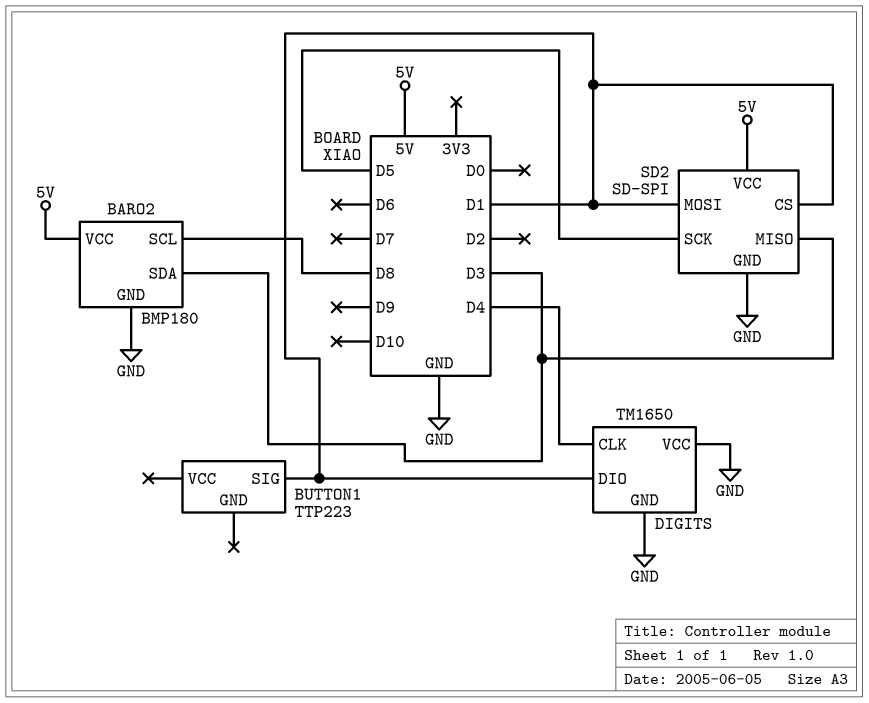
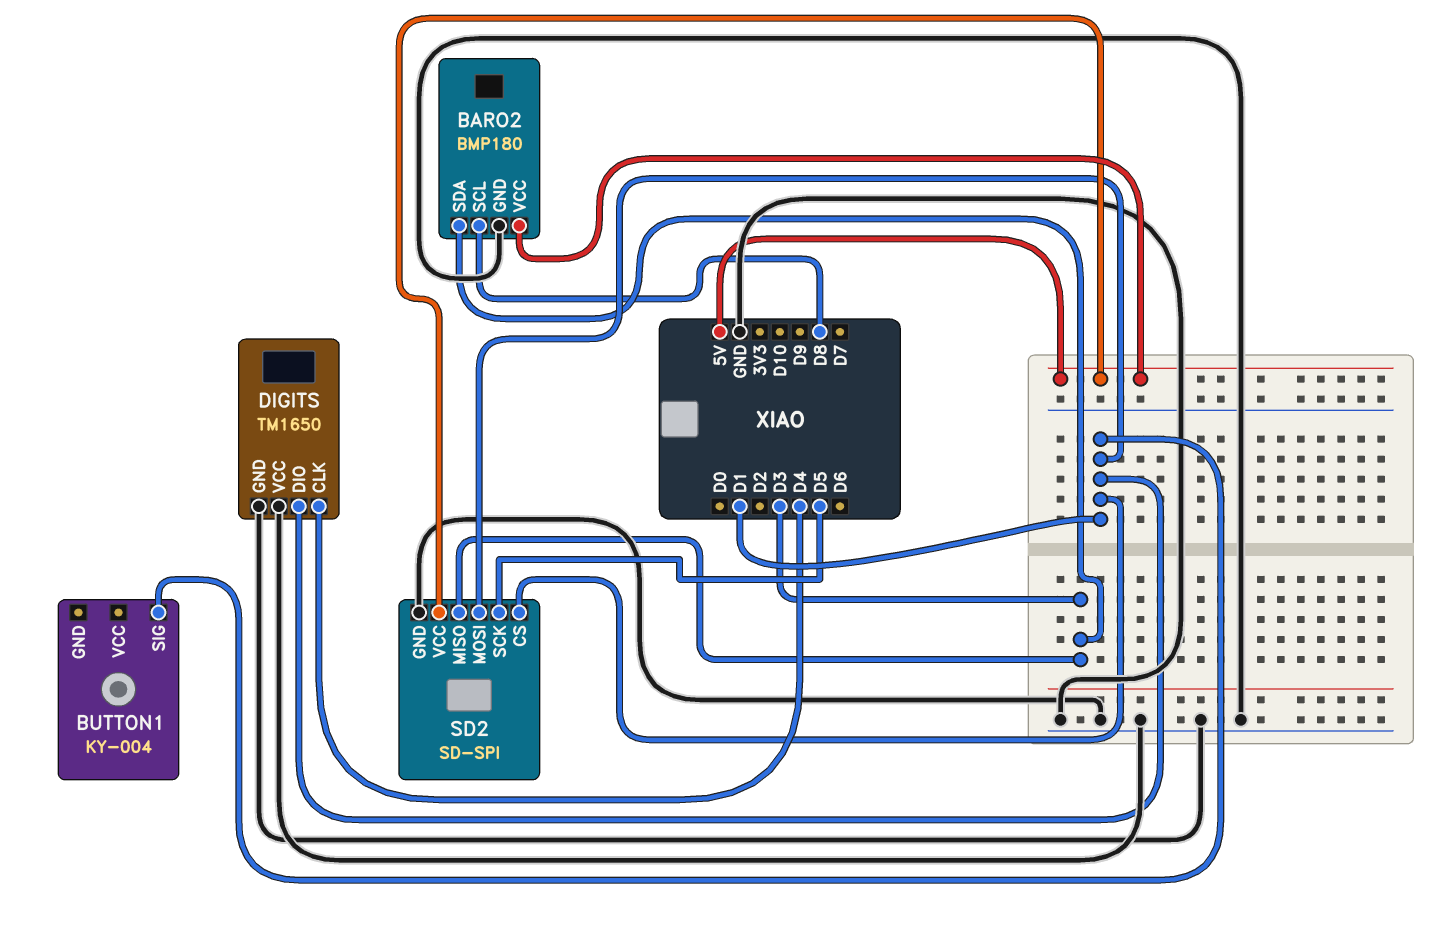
BUTTON1: TTP223 -> KY-004

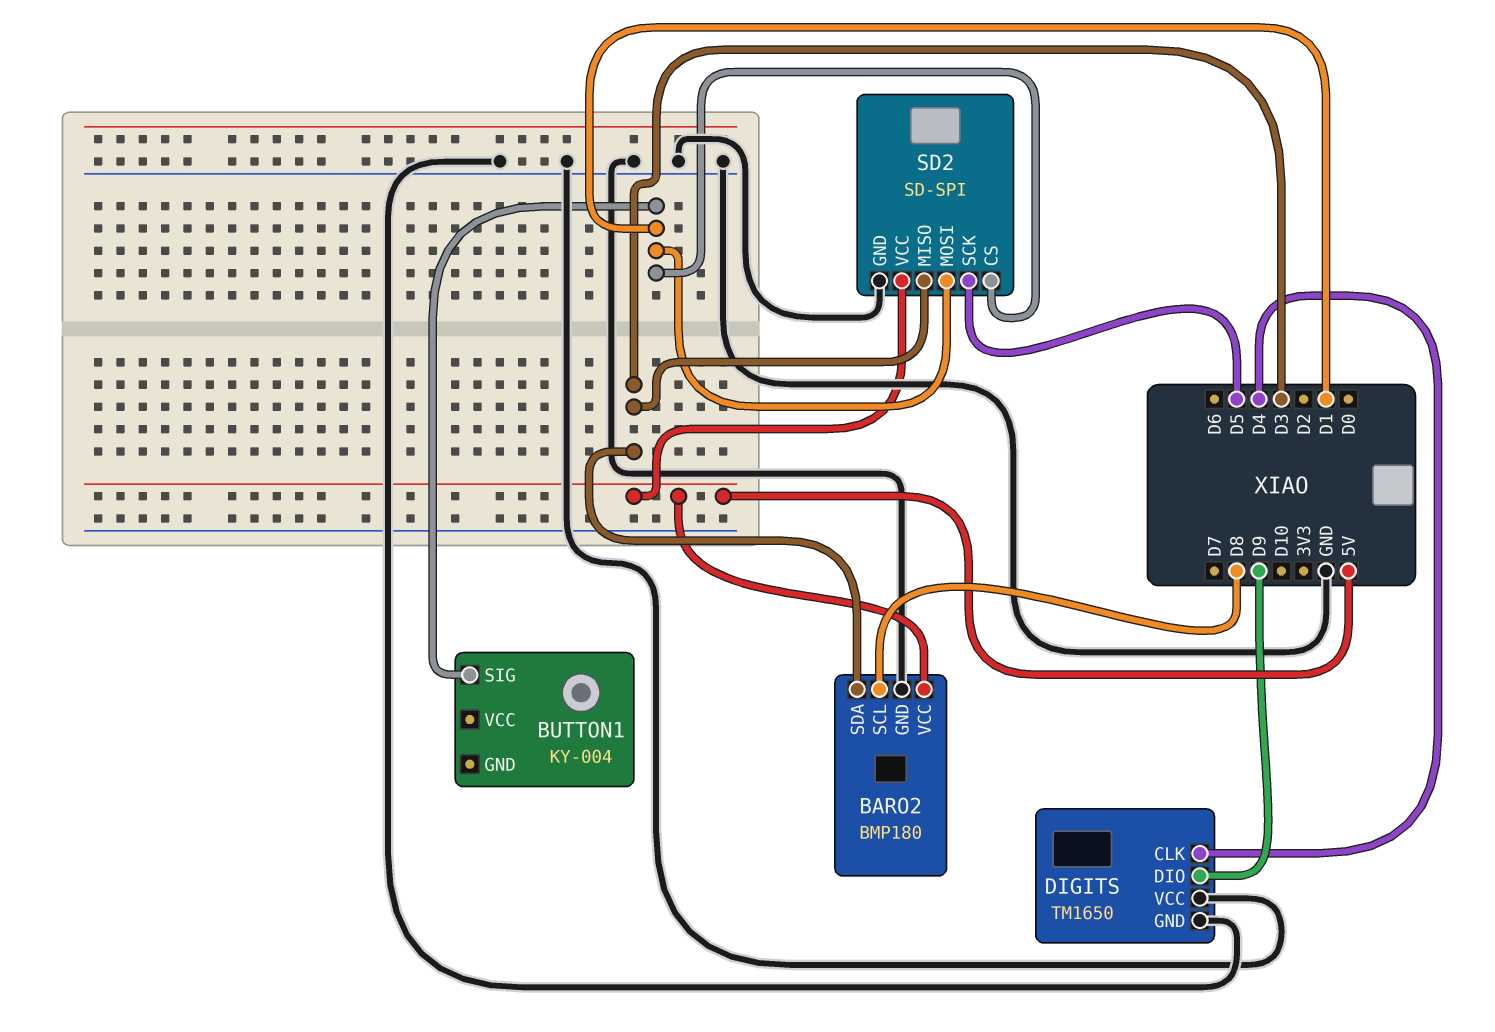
DIGITS pin DIO: D1 -> D9

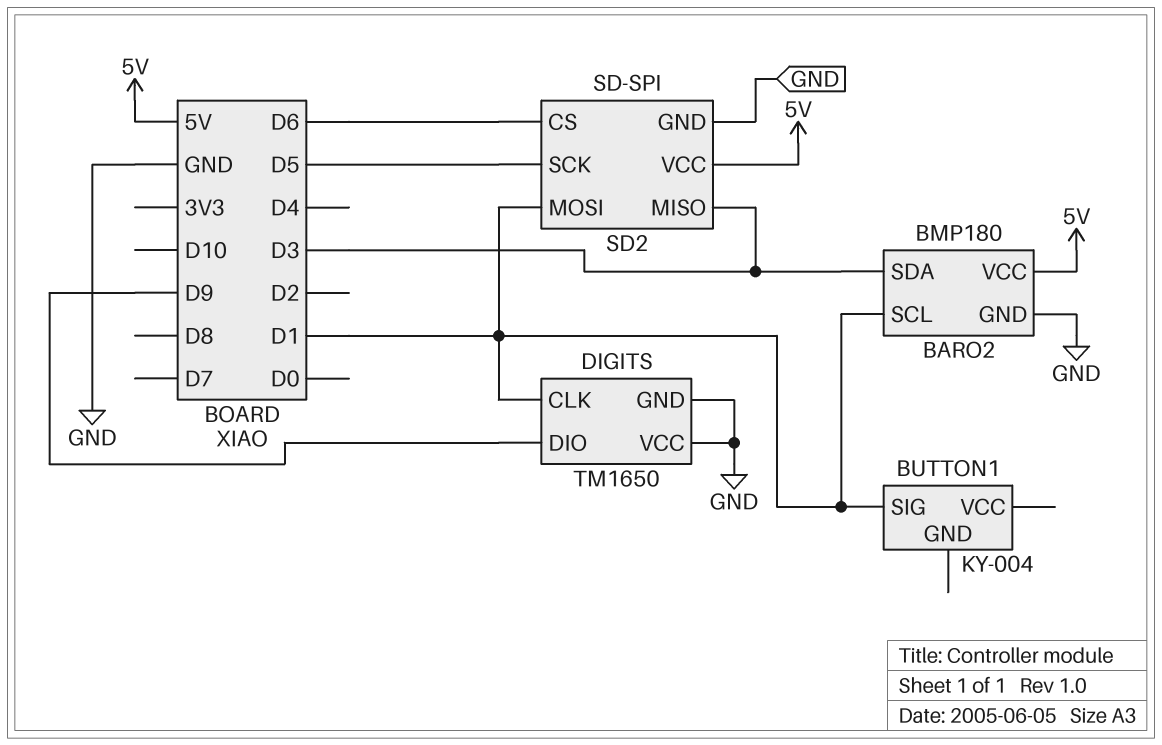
BARO2 pin SCL: D8 -> D1
DIGITS pin CLK: D4 -> D1
SD2 pin CS: D1 -> D6

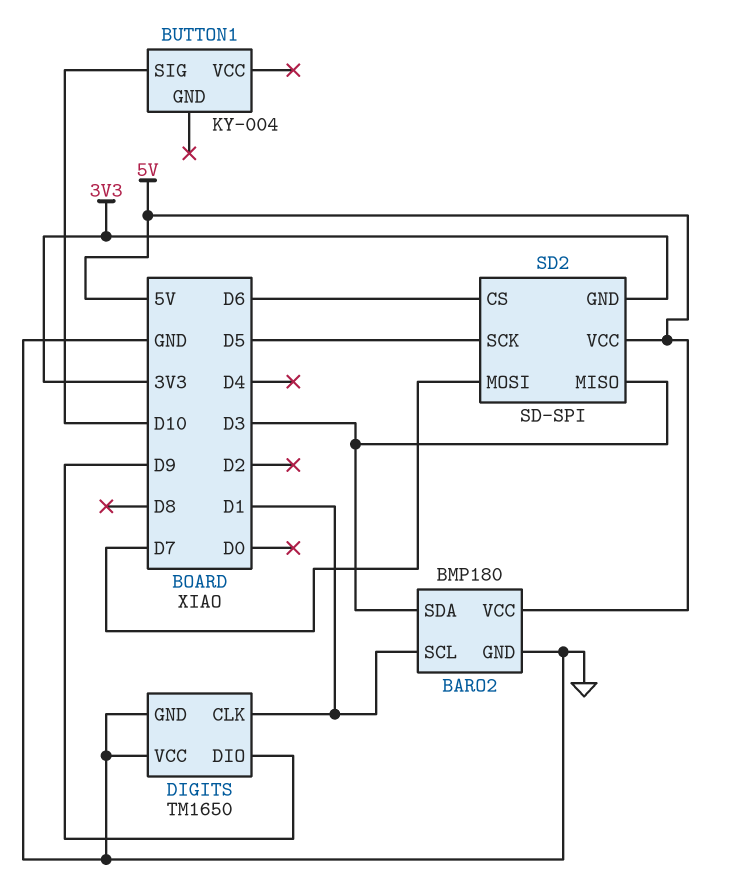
BUTTON1 pin SIG: D1 -> D10
SD2 pin GND: GND -> 3V3
SD2 pin MOSI: D1 -> D7

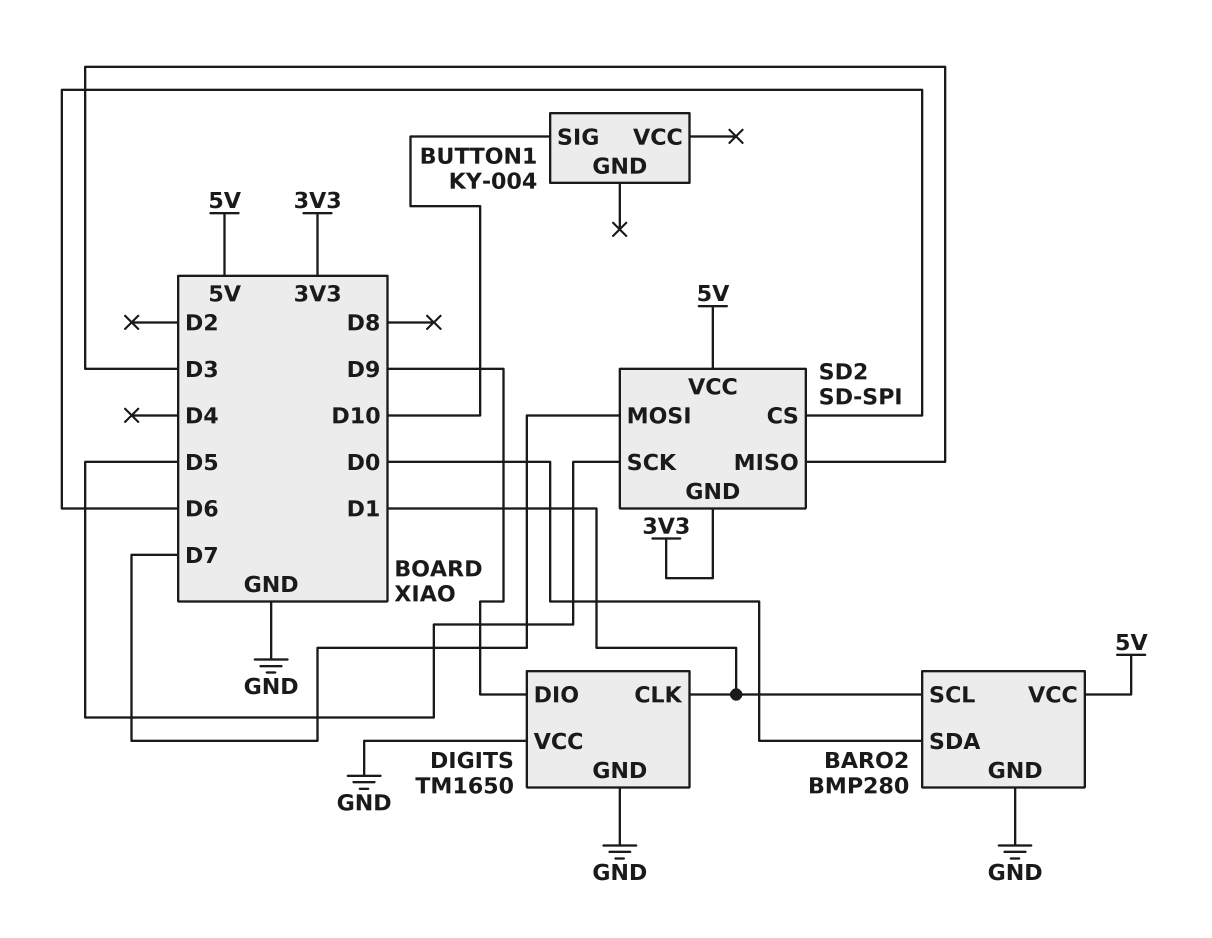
BARO2: BMP180 -> BMP280
BARO2 pin SDA: D3 -> D0

